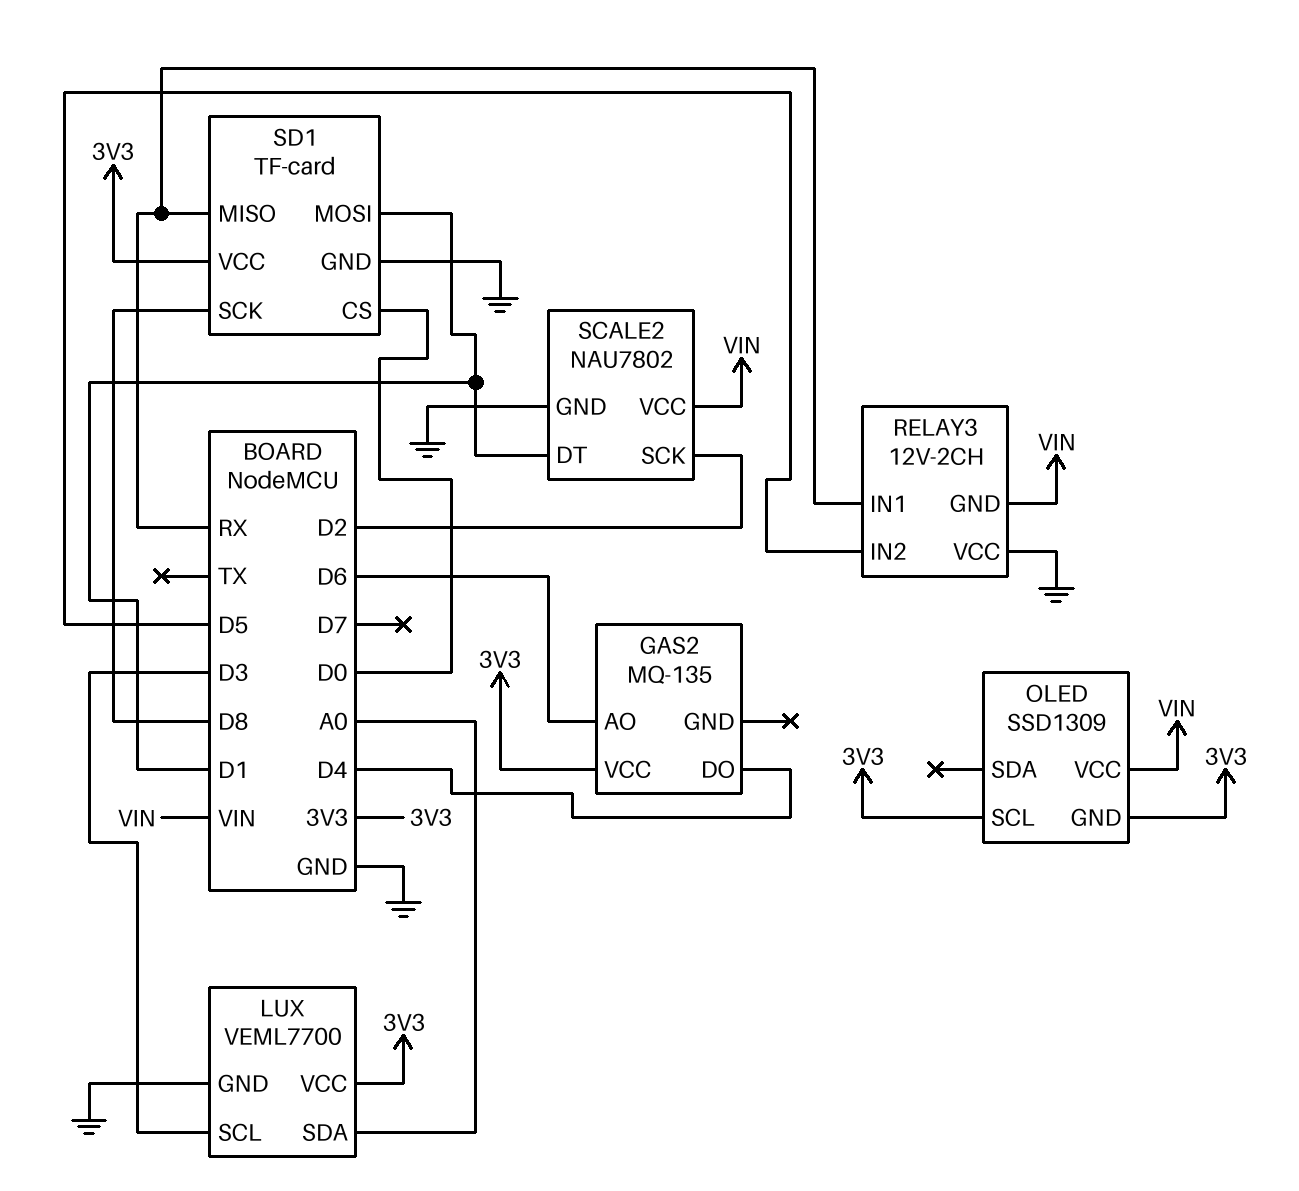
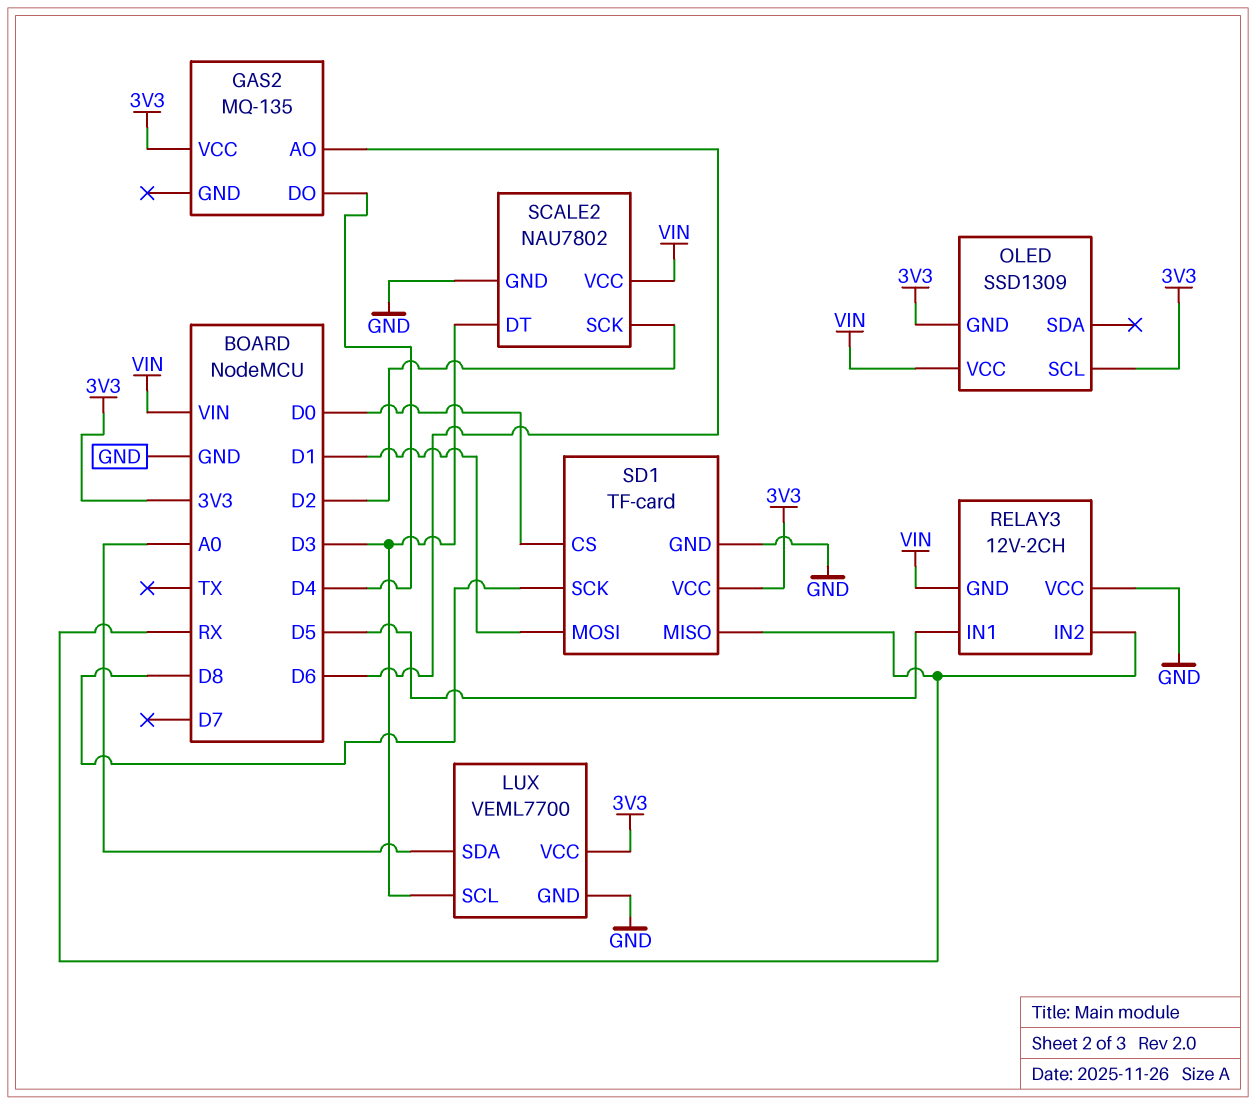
RELAY3 pin IN1: RX -> D5
RELAY3 pin IN2: D5 -> RX
SCALE2 pin DT: D1 -> D3

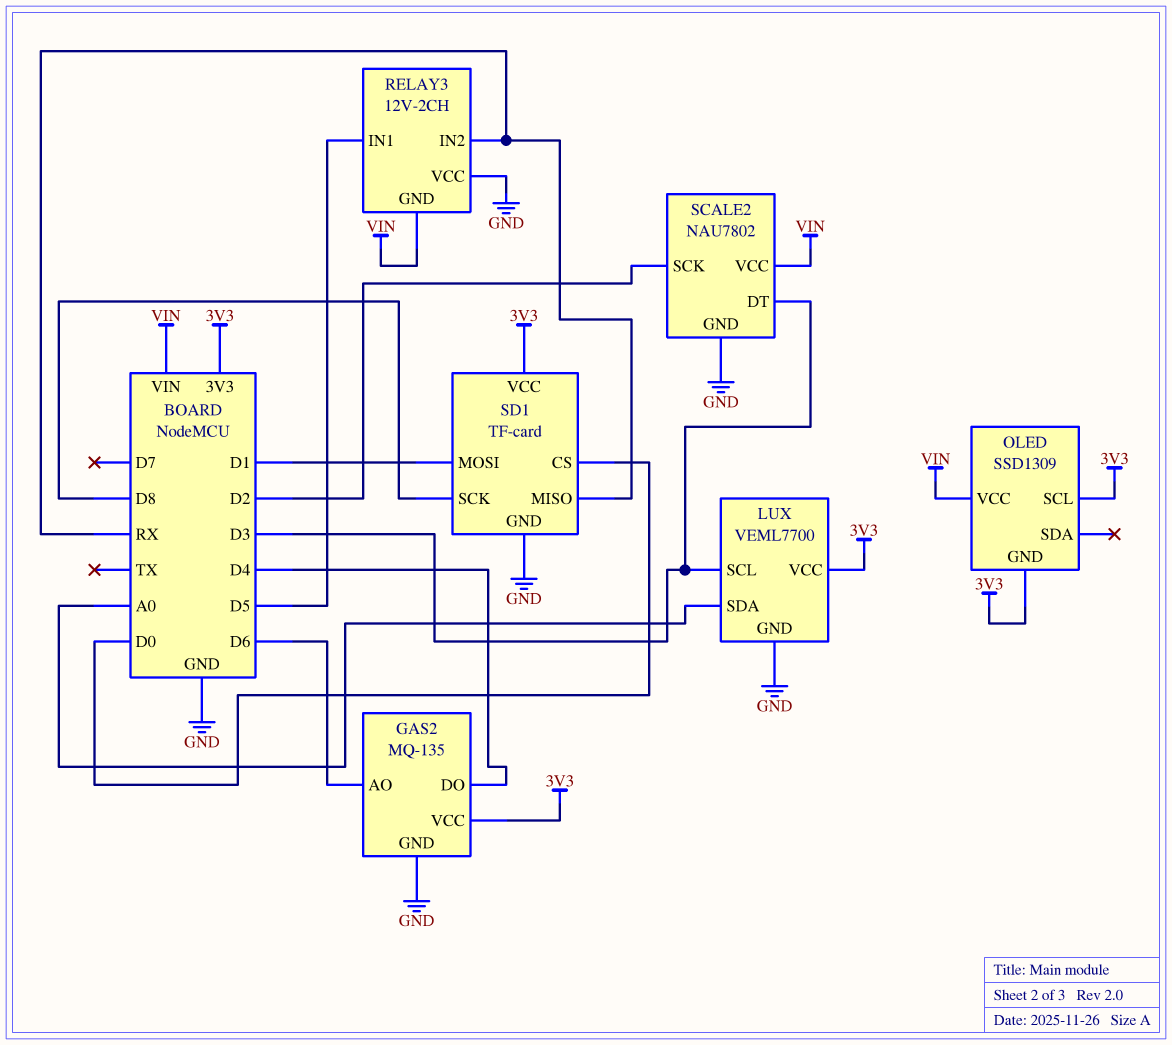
GAS2 pin GND: none -> GND

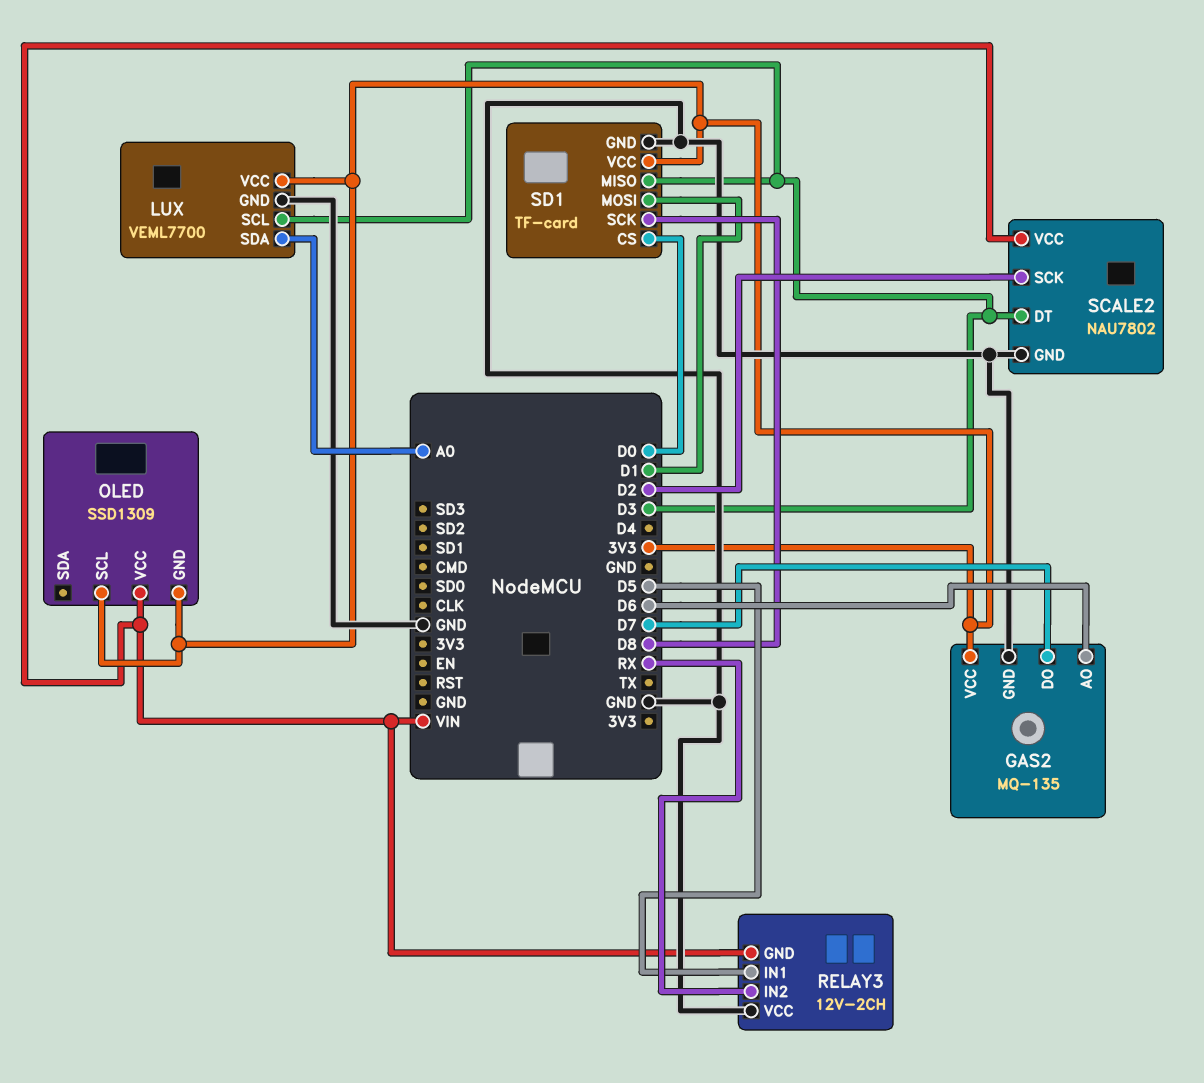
GAS2 pin DO: D4 -> D7
SD1 pin MISO: RX -> D3

